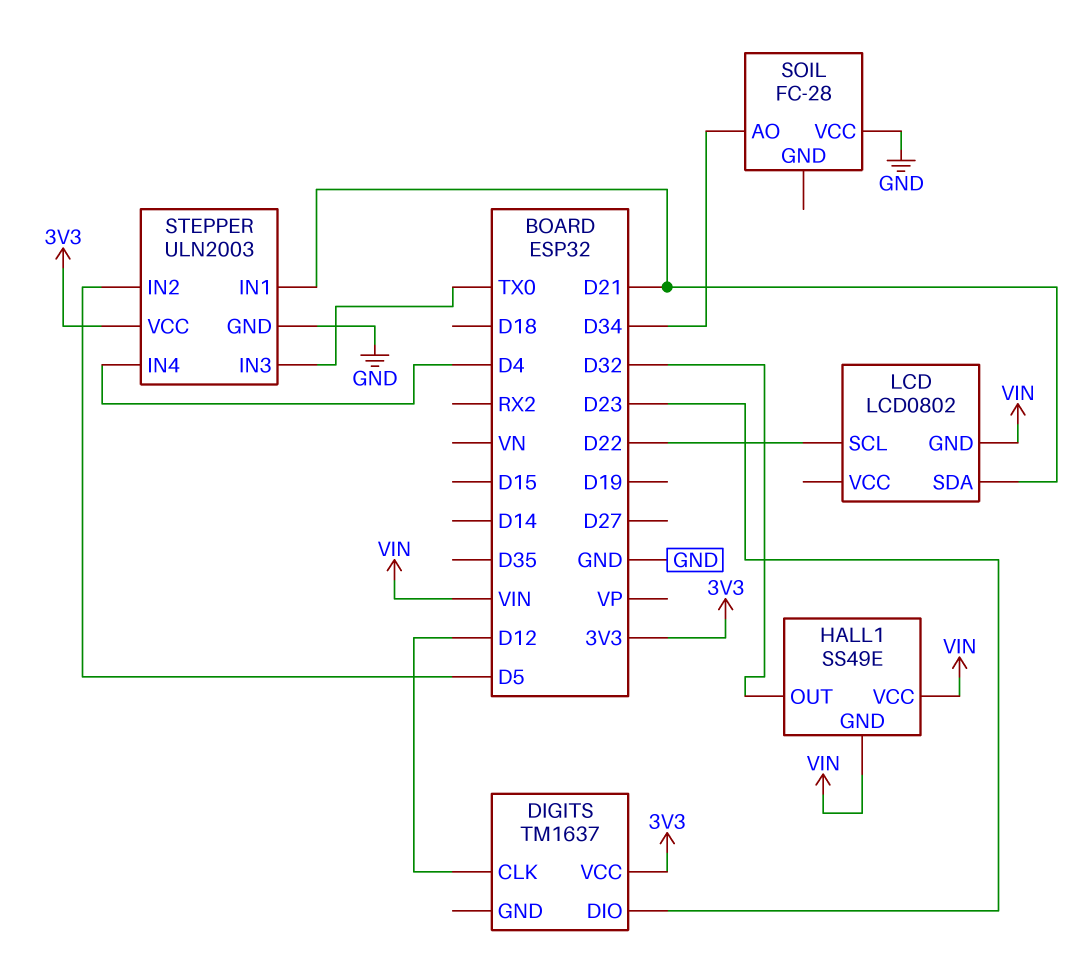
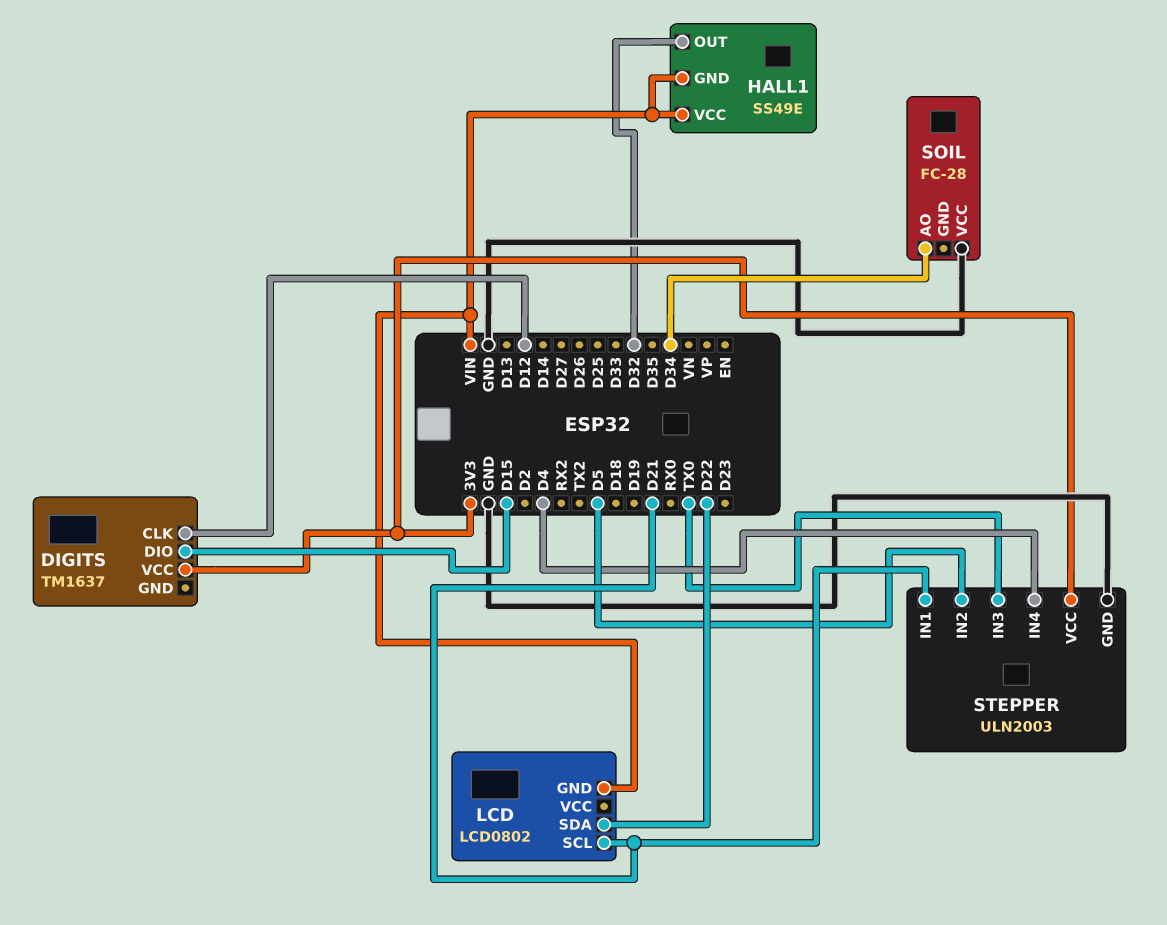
DIGITS pin DIO: D23 -> D15
LCD pin SCL: D22 -> D21
LCD pin SDA: D21 -> D22

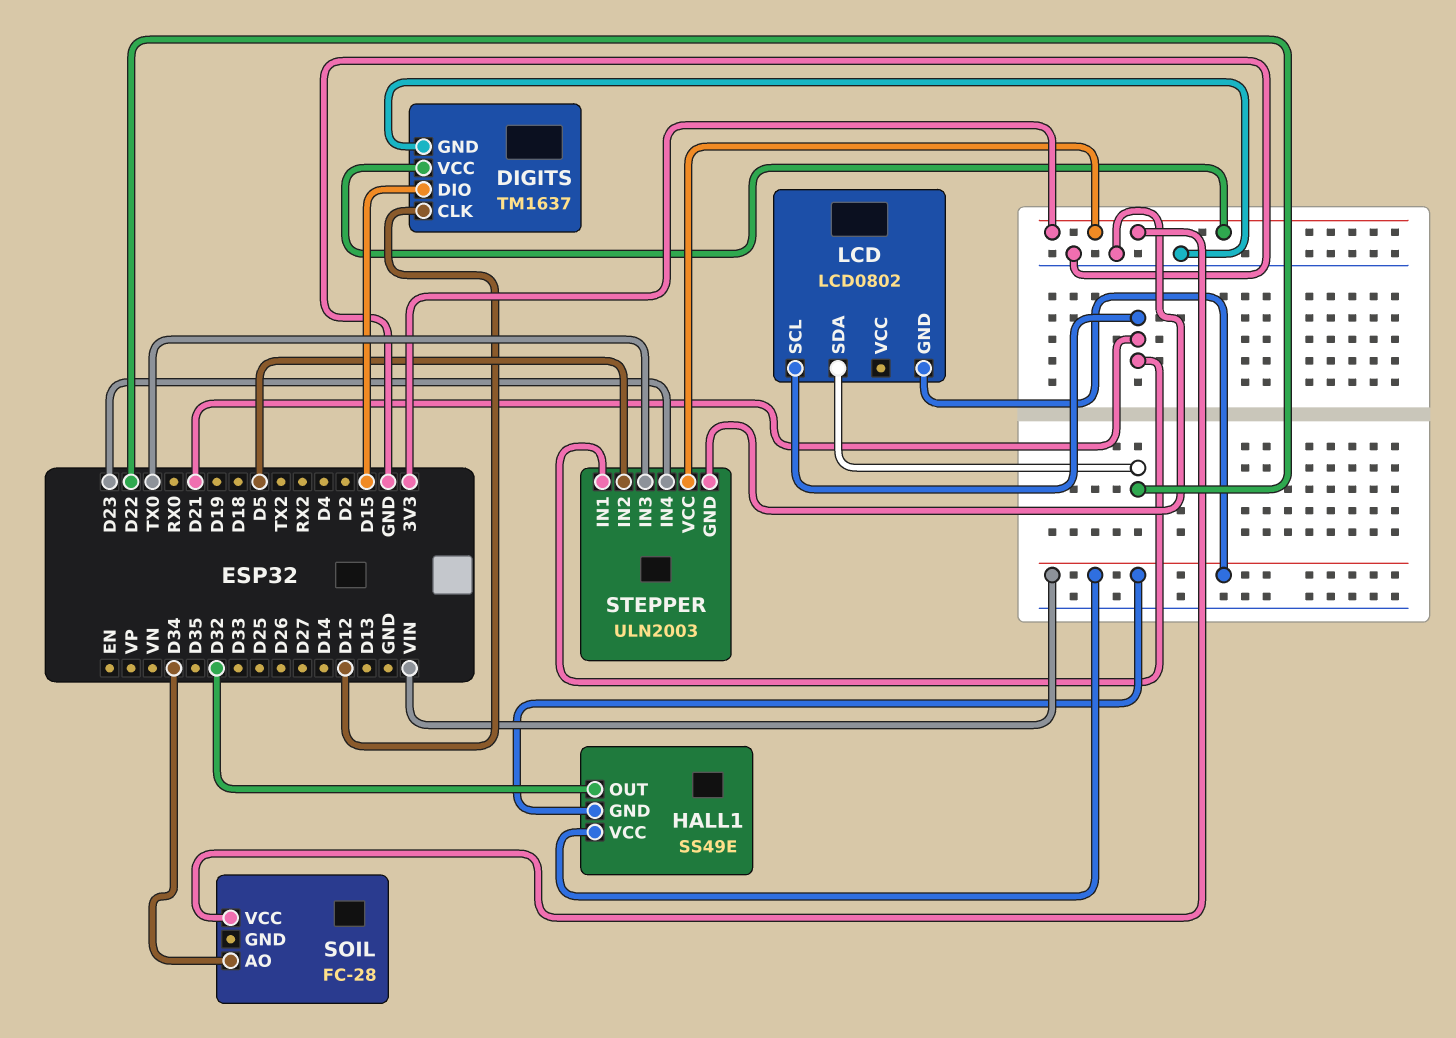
DIGITS pin GND: none -> GND
SOIL pin VCC: GND -> 3V3
STEPPER pin IN4: D4 -> D23

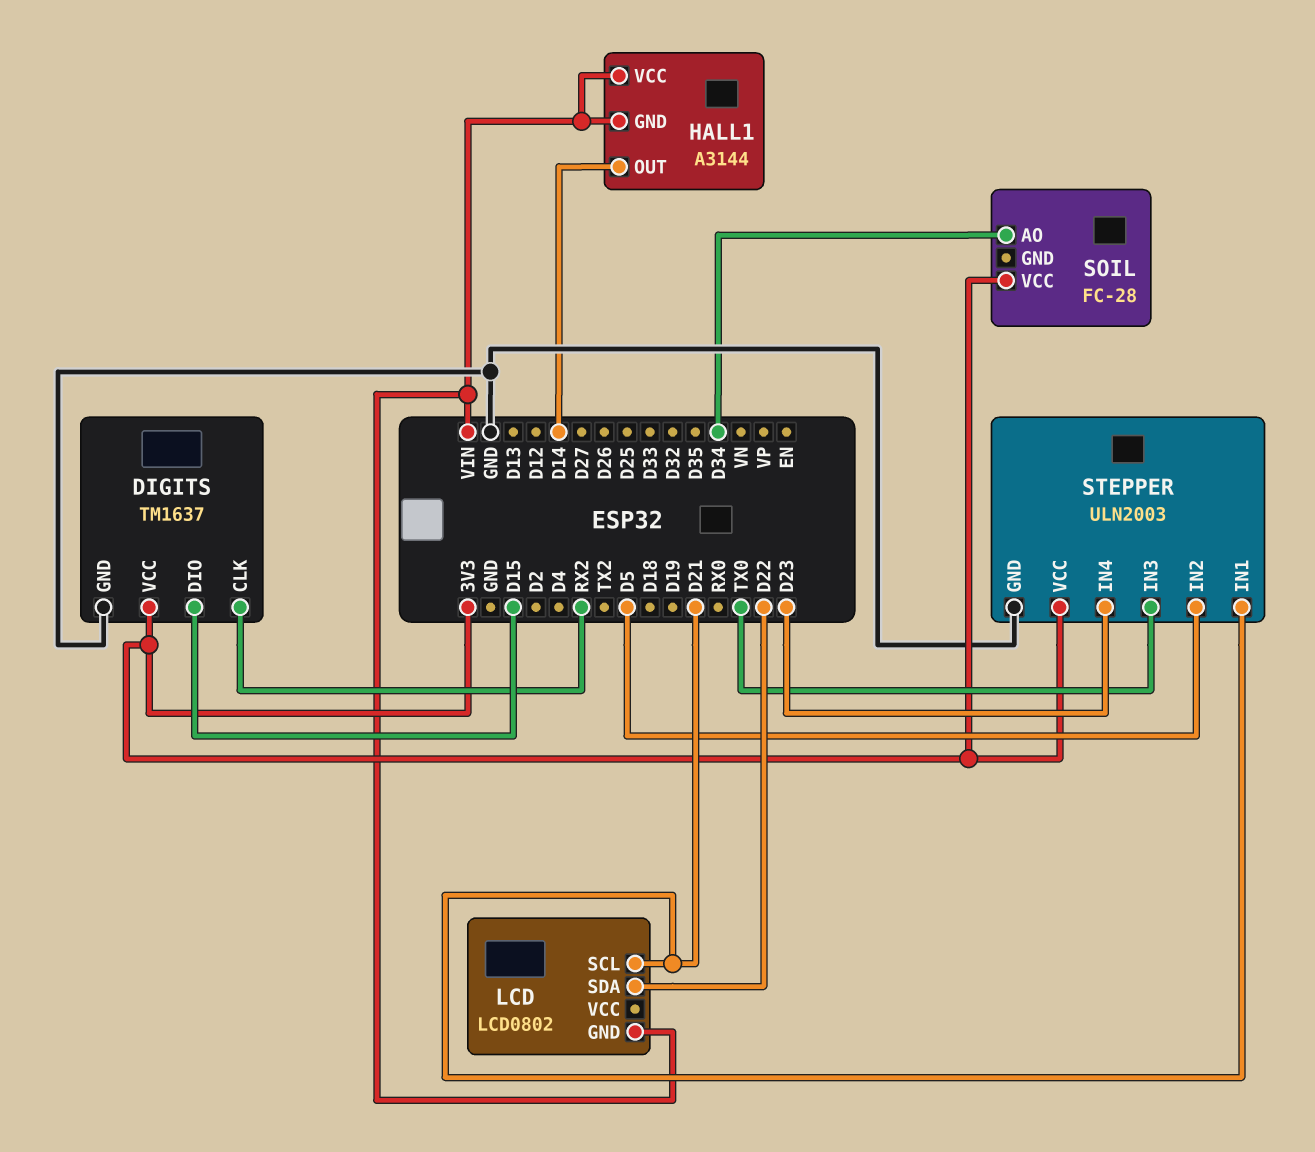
DIGITS pin CLK: D12 -> RX2
HALL1: SS49E -> A3144
HALL1 pin OUT: D32 -> D14

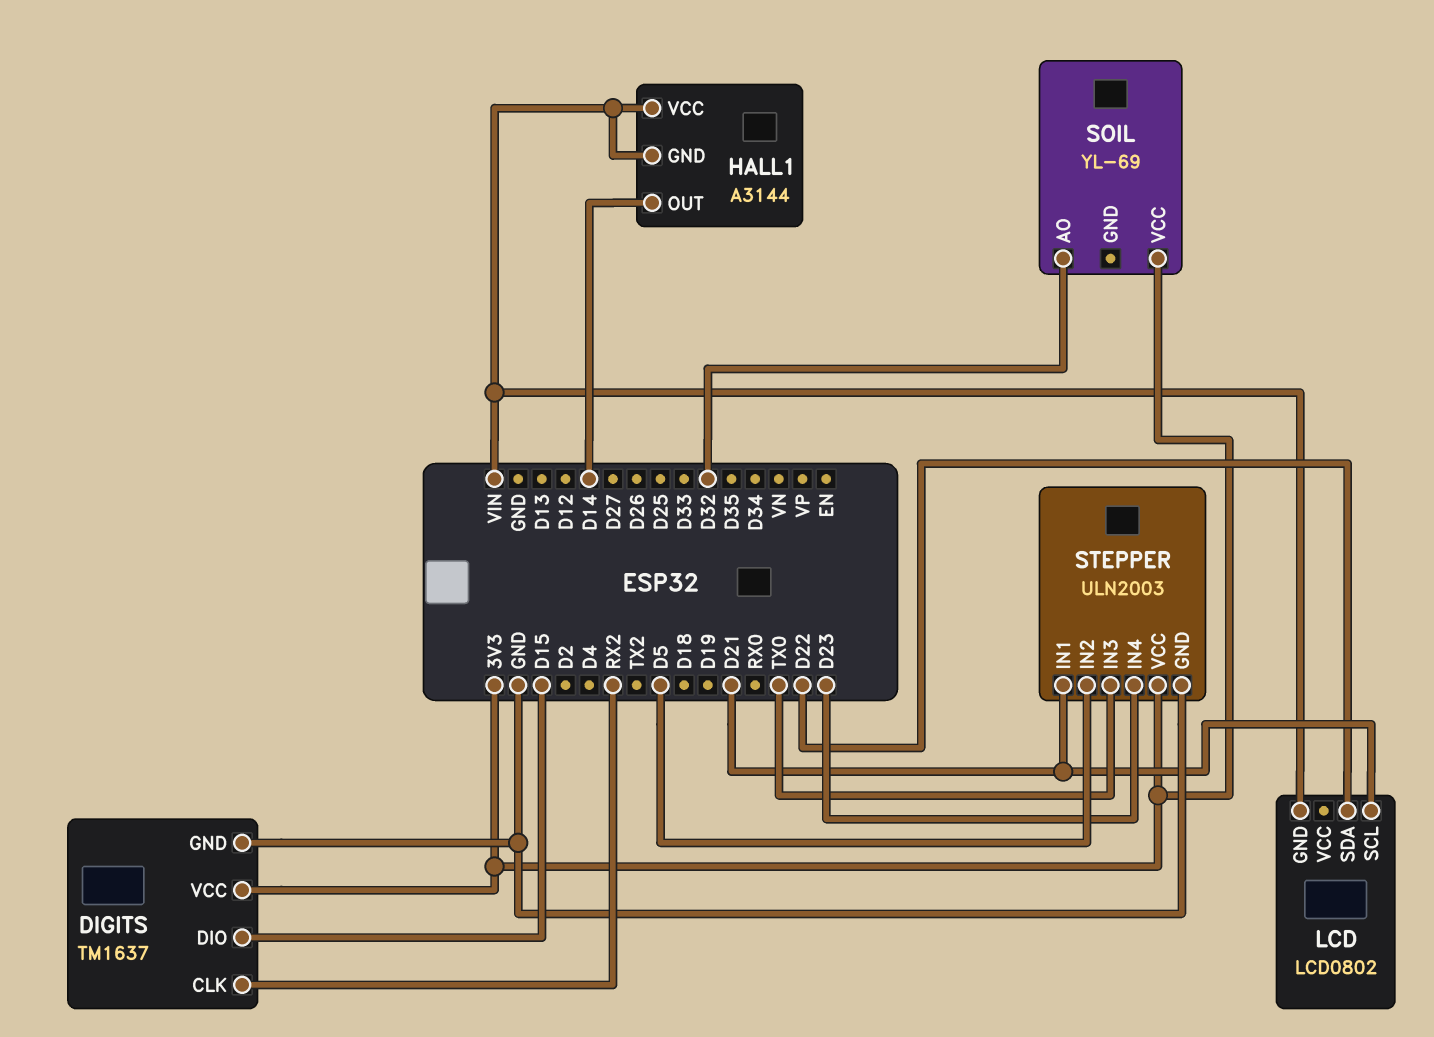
SOIL: FC-28 -> YL-69
SOIL pin AO: D34 -> D32

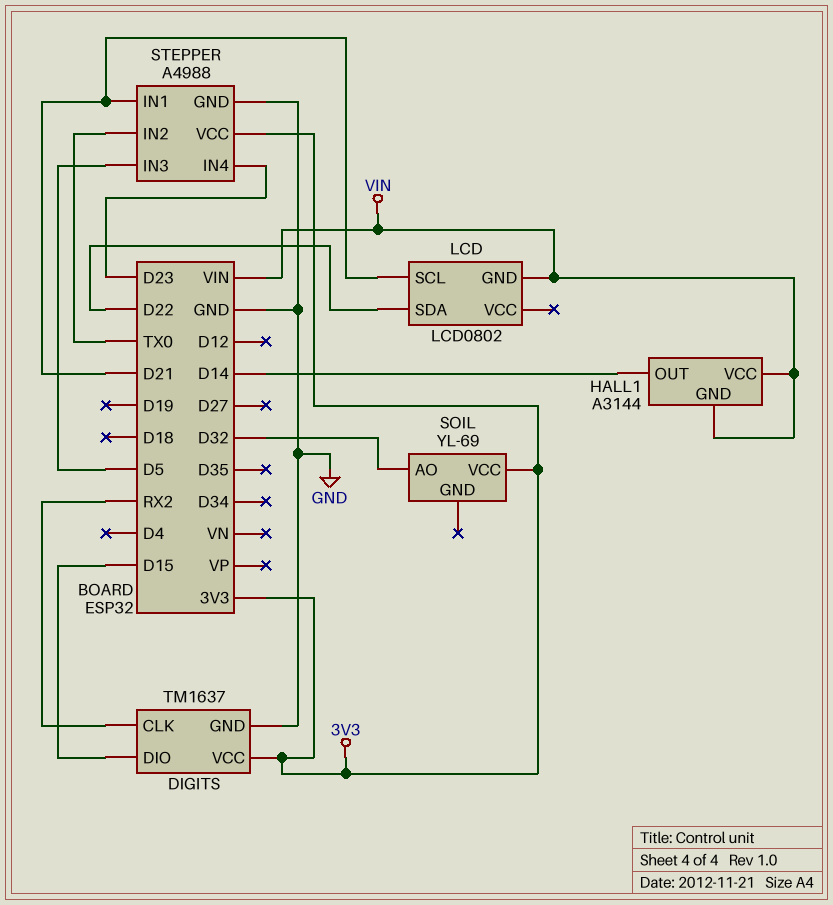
STEPPER: ULN2003 -> A4988
STEPPER pin IN2: D5 -> TX0
STEPPER pin IN3: TX0 -> D5

